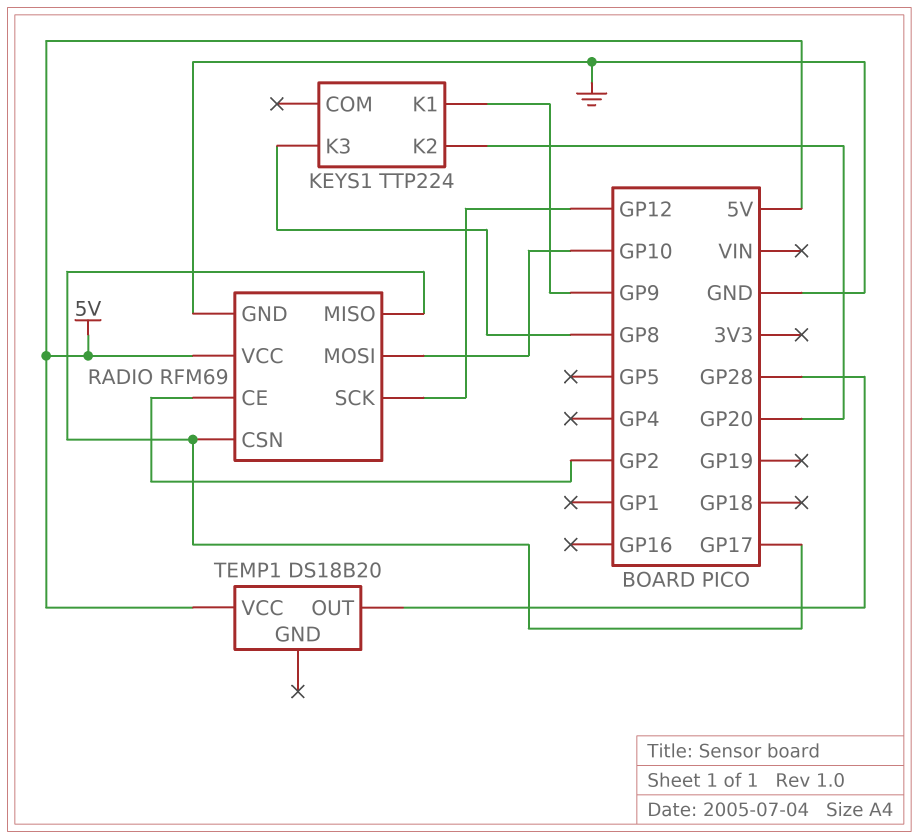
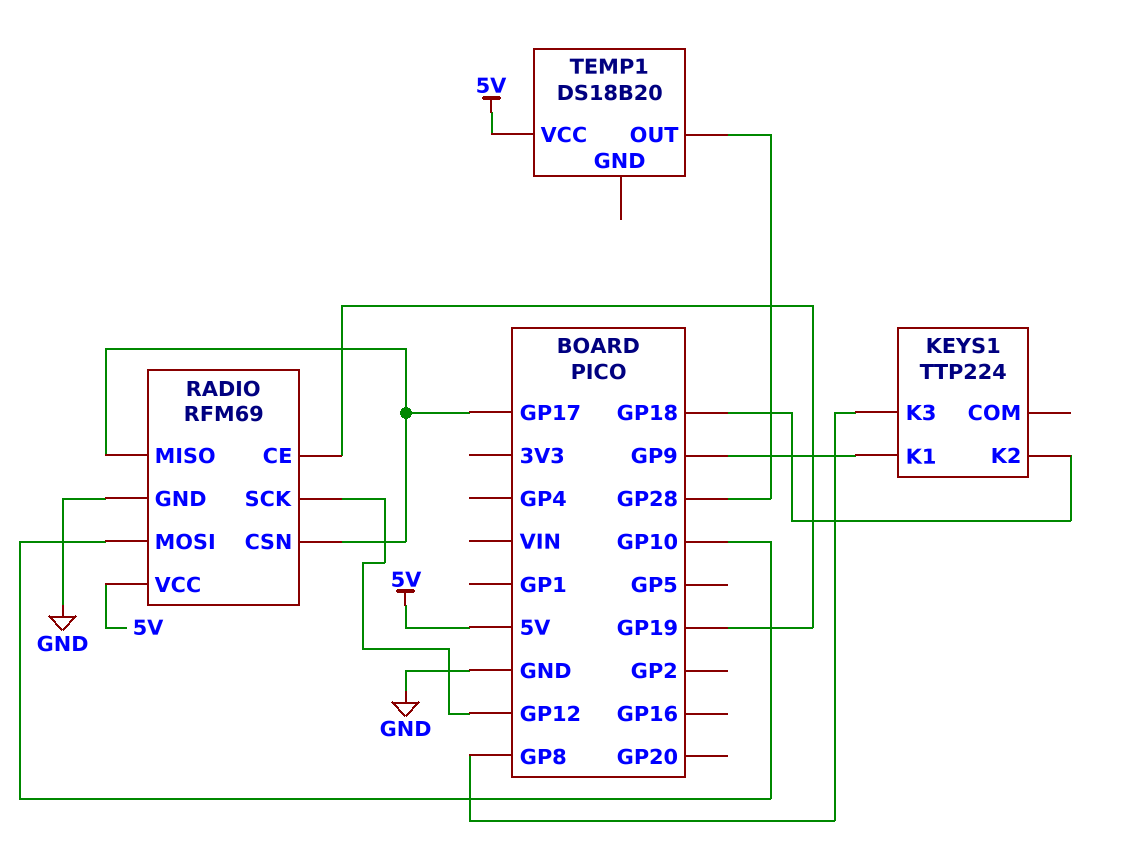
KEYS1 pin K2: GP20 -> GP18
RADIO pin CE: GP2 -> GP19

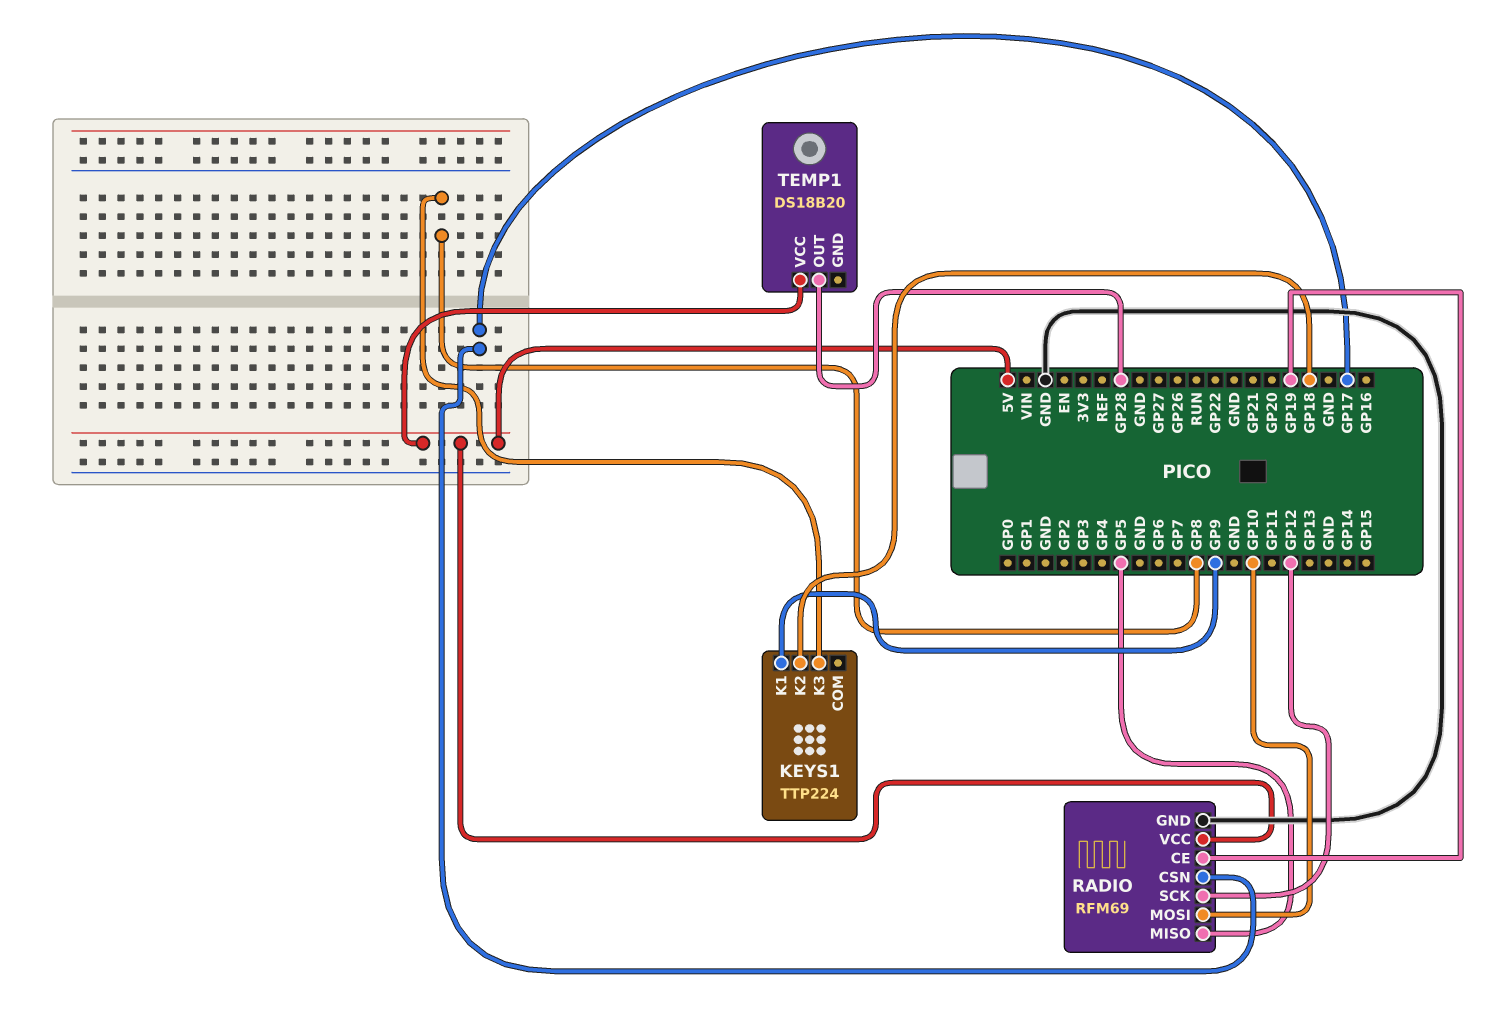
RADIO pin MISO: GP17 -> GP5

